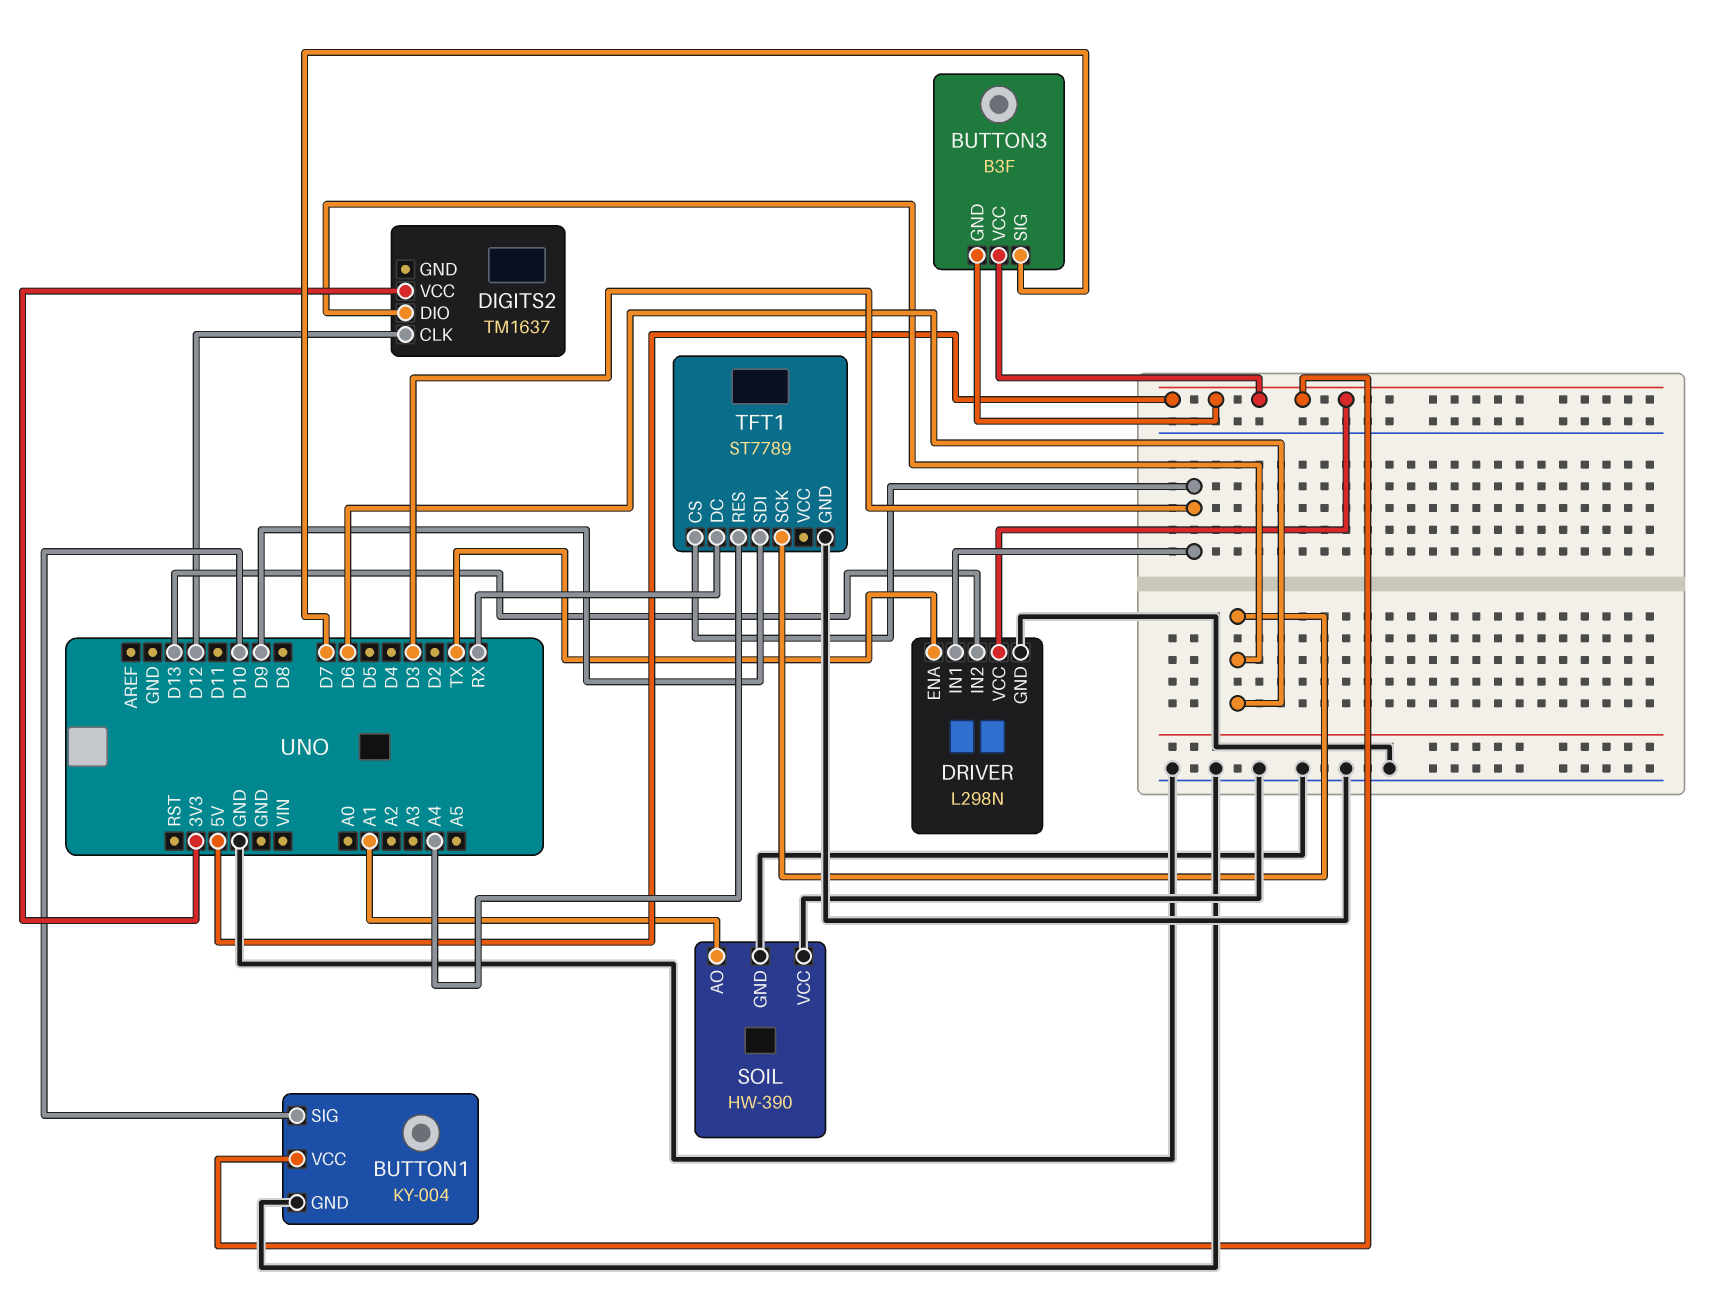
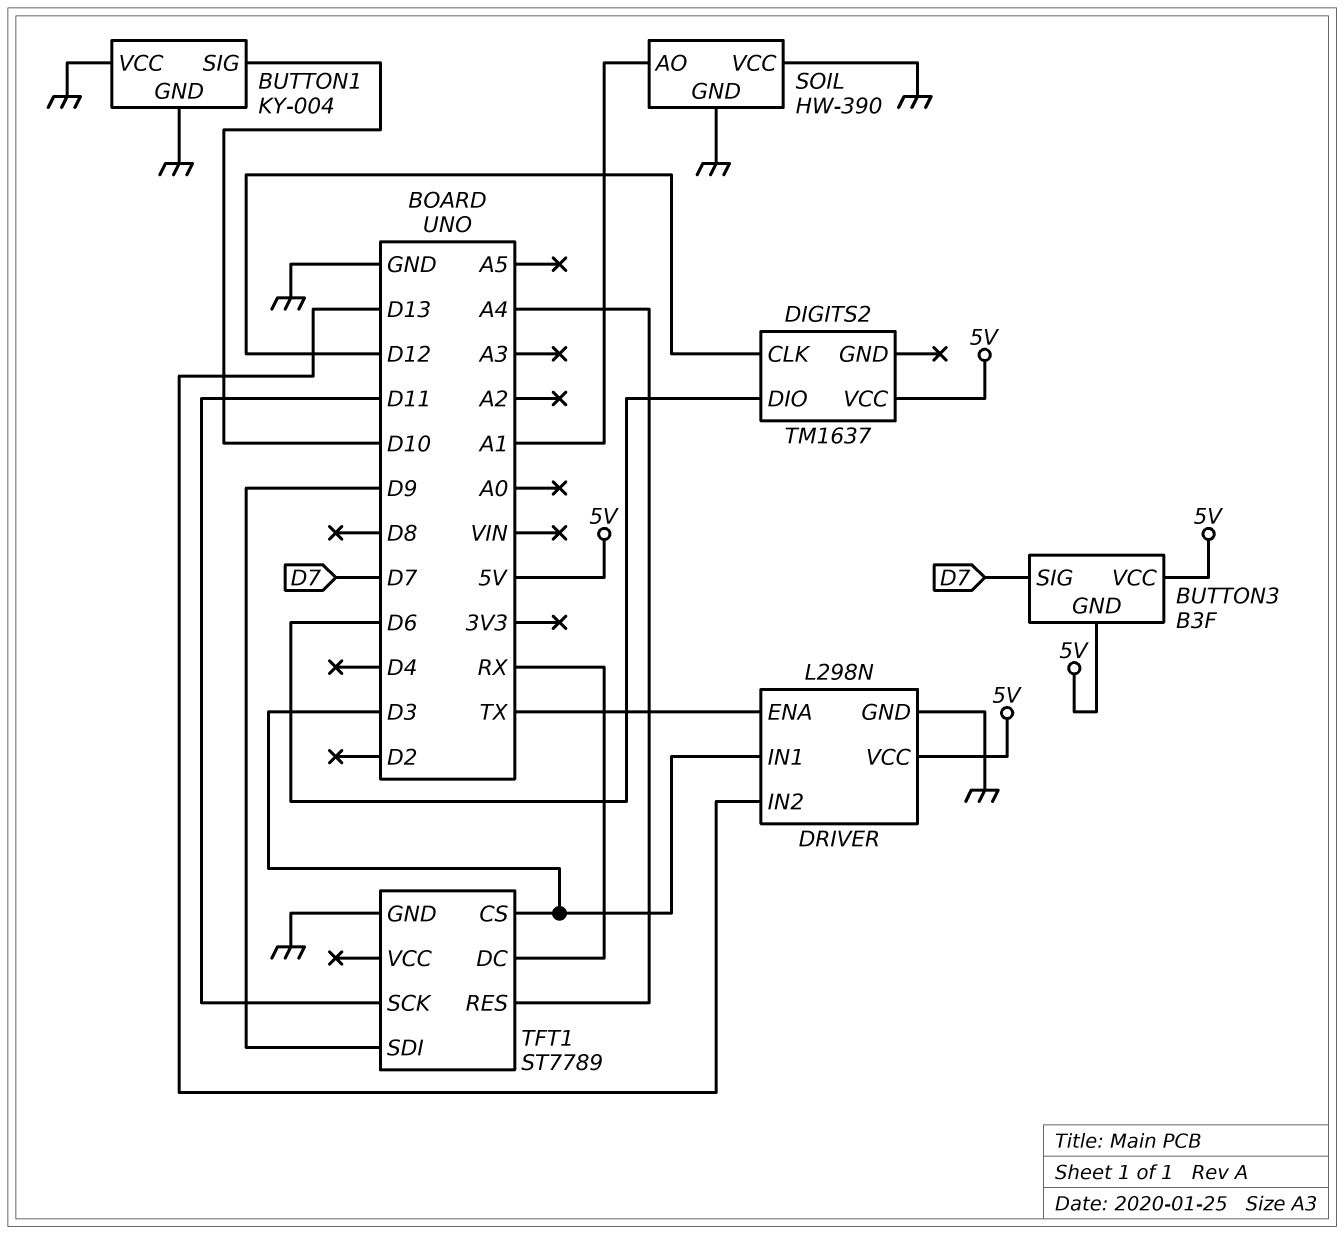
BUTTON1 pin VCC: 5V -> GND
DIGITS2 pin VCC: 3V3 -> 5V
TFT1 pin SCK: D6 -> D11

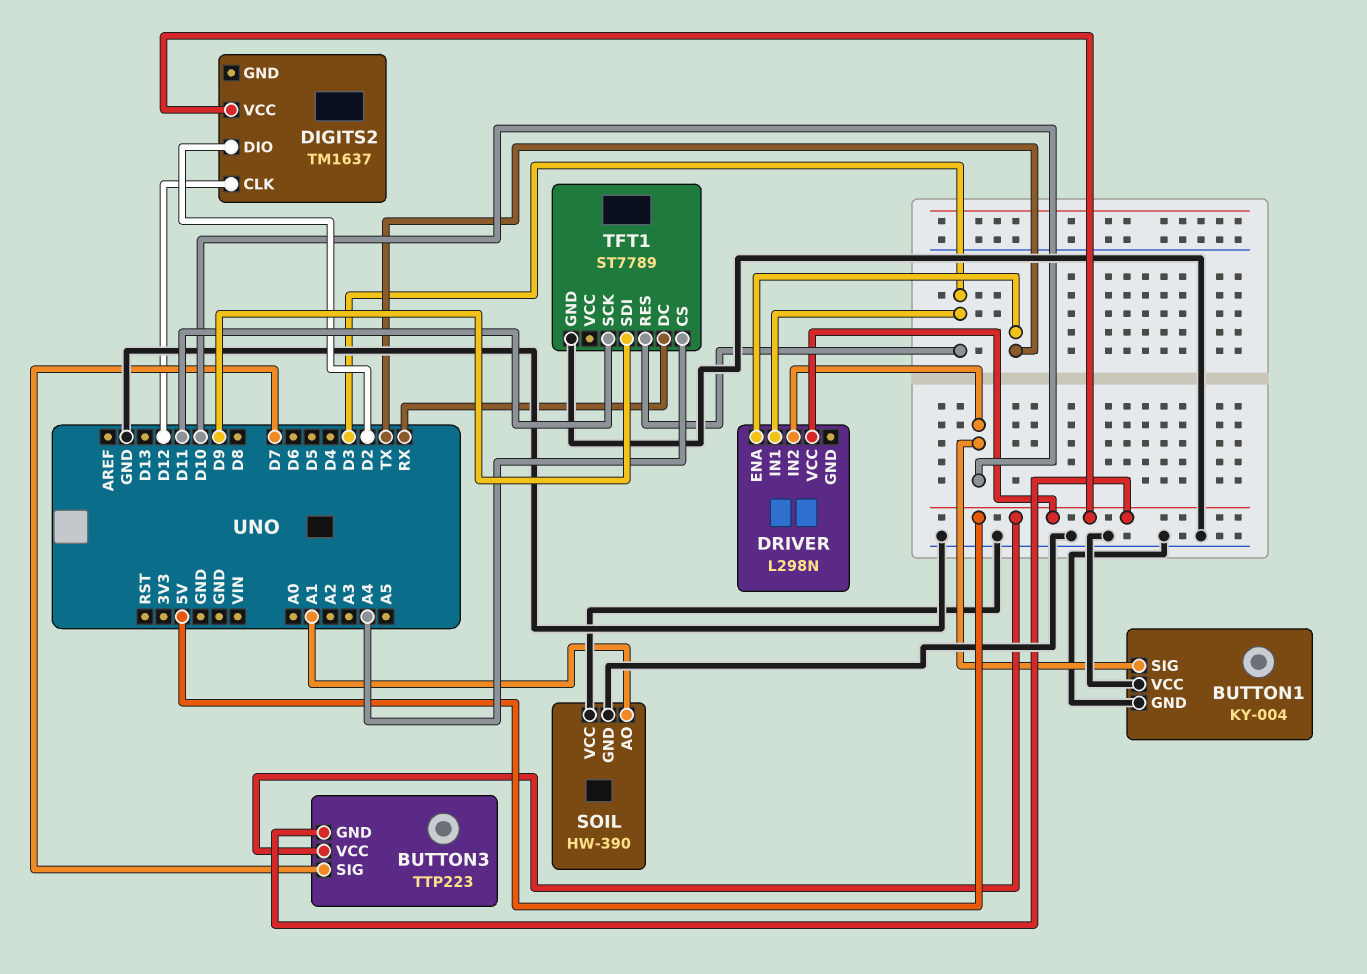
BUTTON3: B3F -> TTP223
DIGITS2 pin DIO: D6 -> D2
DRIVER pin GND: GND -> none
DRIVER pin IN2: D13 -> D10
TFT1 pin CS: D3 -> A4
TFT1 pin RES: A4 -> D3

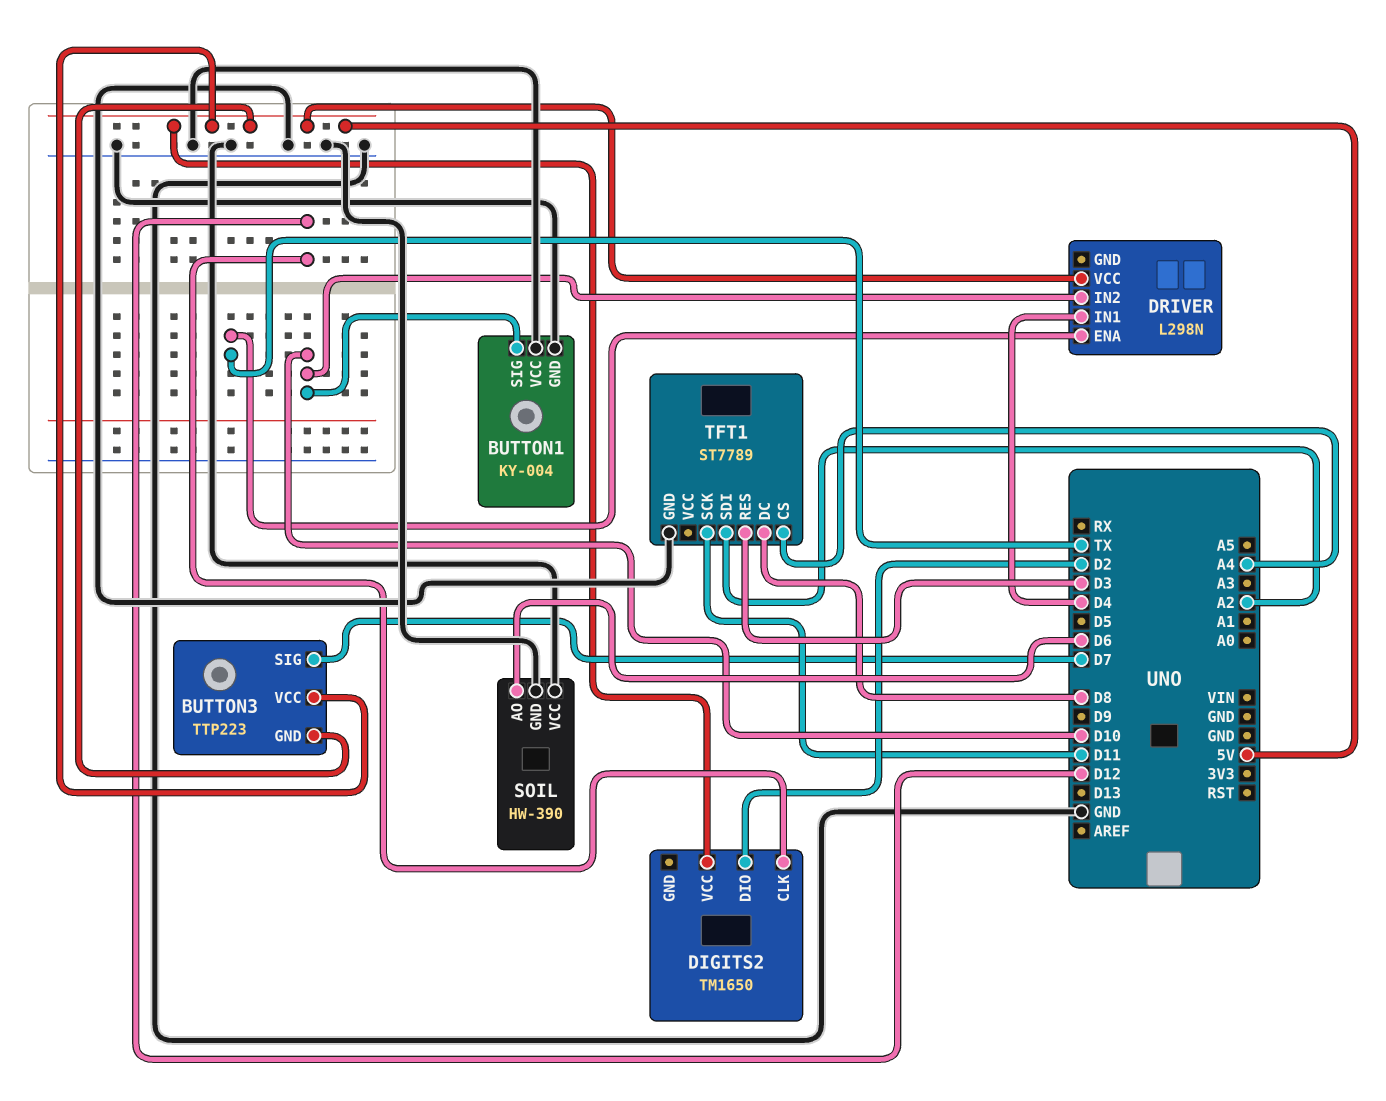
DIGITS2: TM1637 -> TM1650
DRIVER pin IN1: D3 -> D4
SOIL pin AO: A1 -> D6
TFT1 pin DC: RX -> D8
TFT1 pin SDI: D9 -> A2

